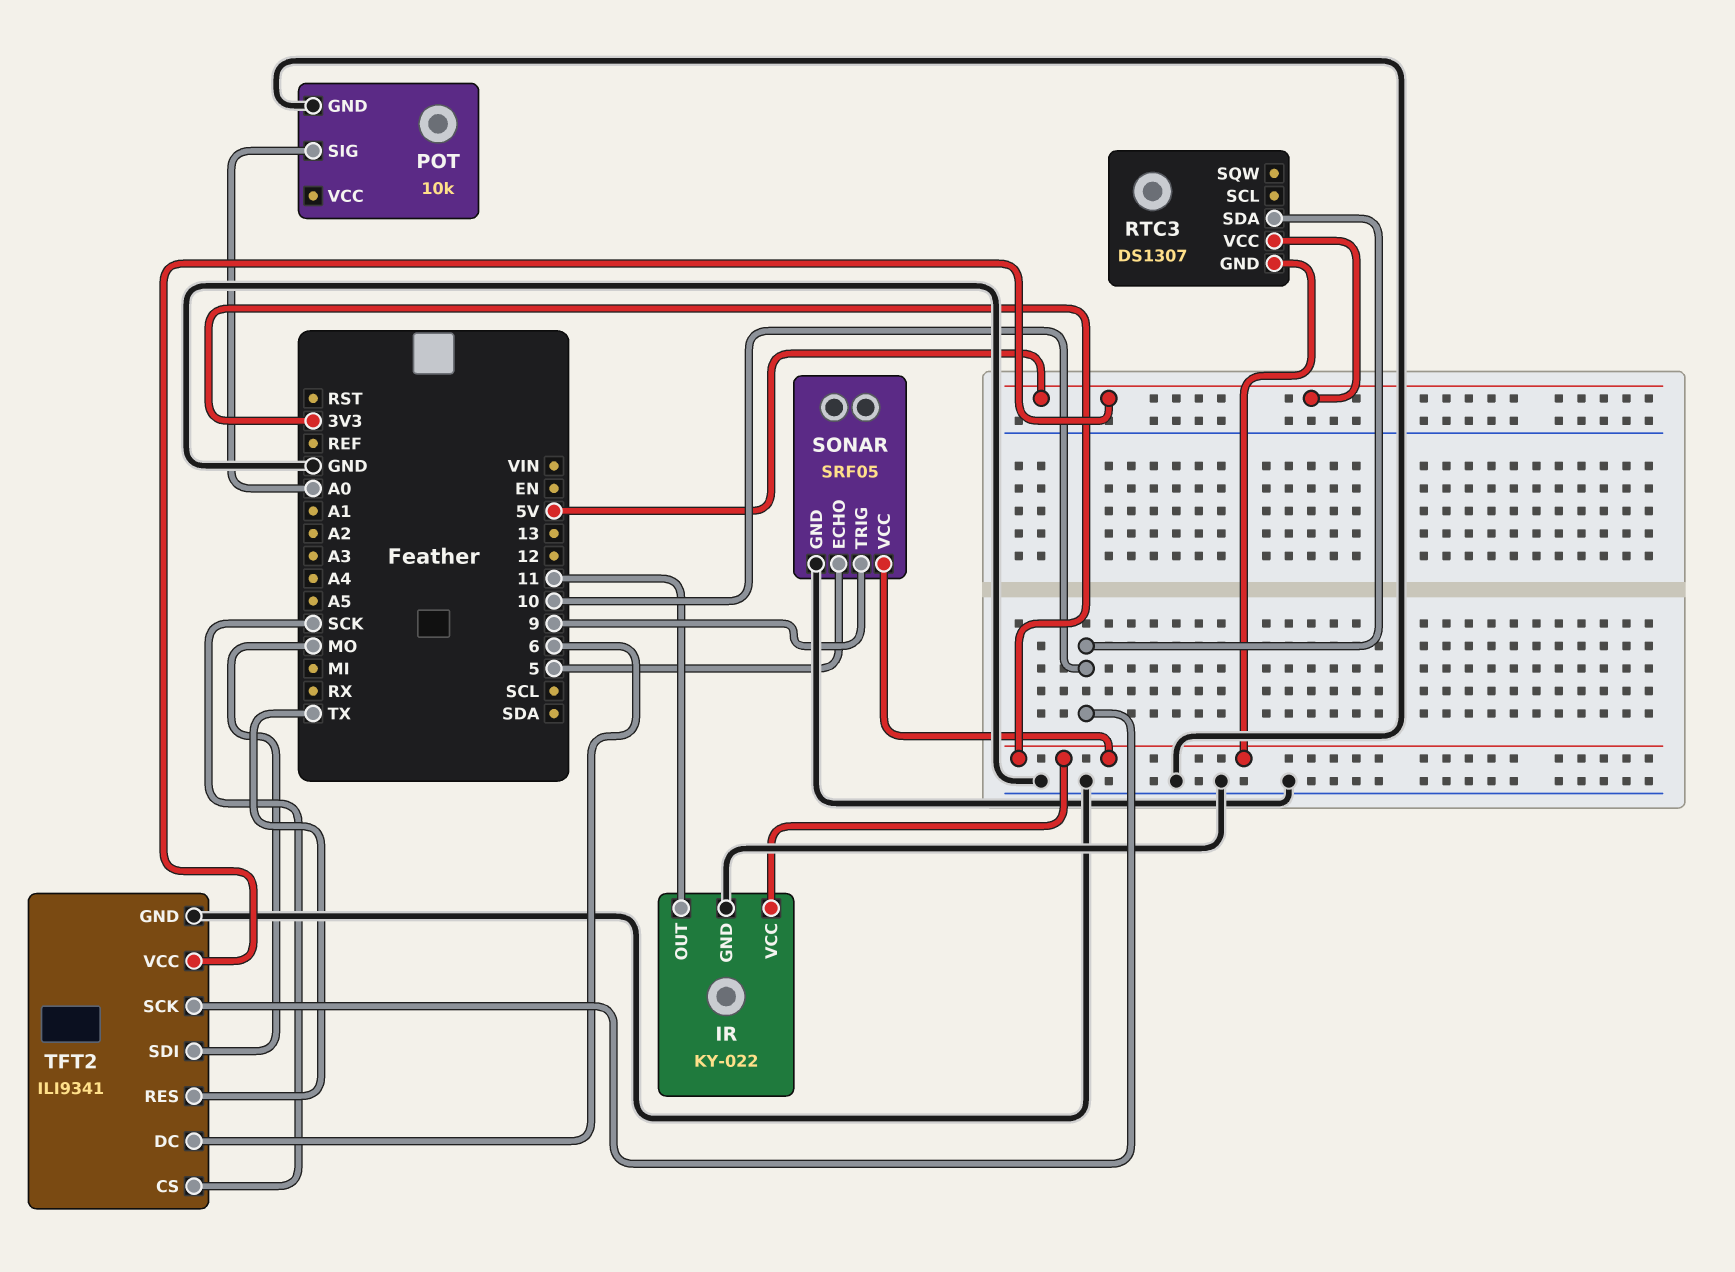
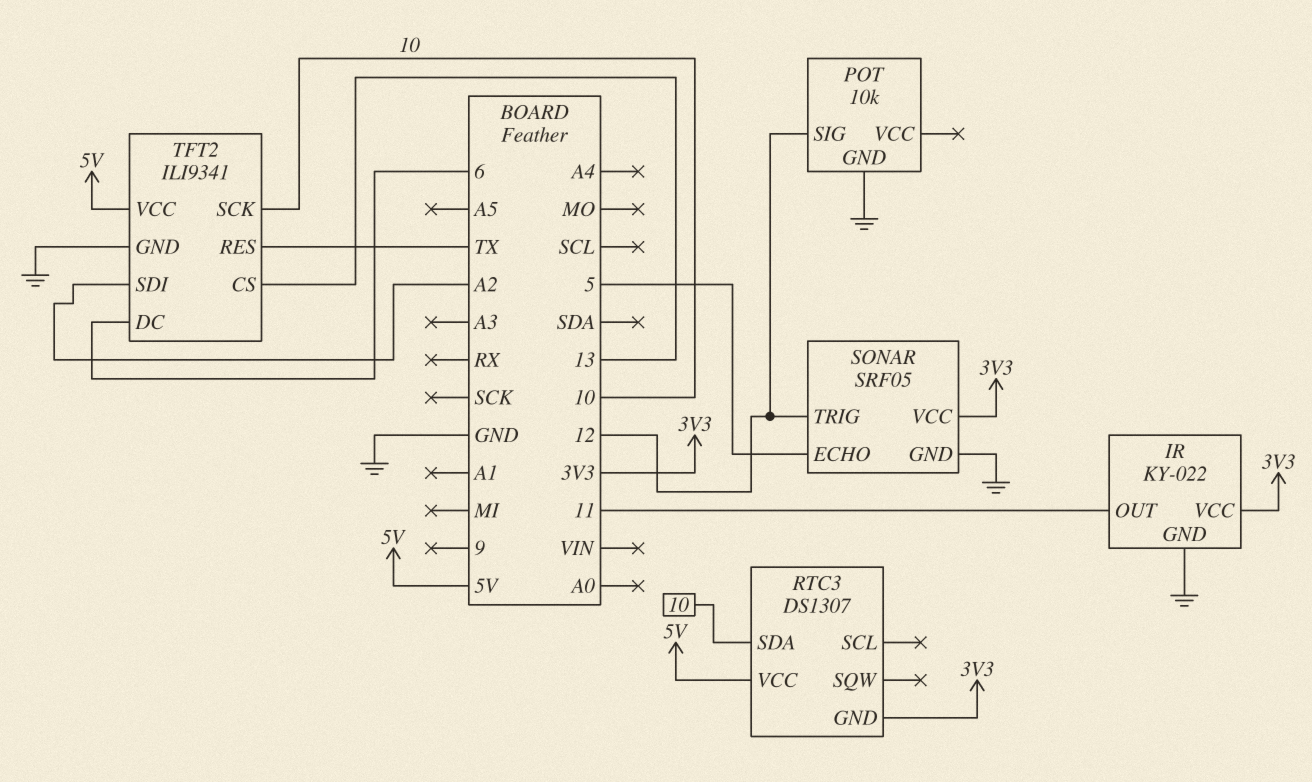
POT pin SIG: A0 -> 12
SONAR pin TRIG: 9 -> 12
TFT2 pin CS: SCK -> 13
TFT2 pin SDI: MO -> A2

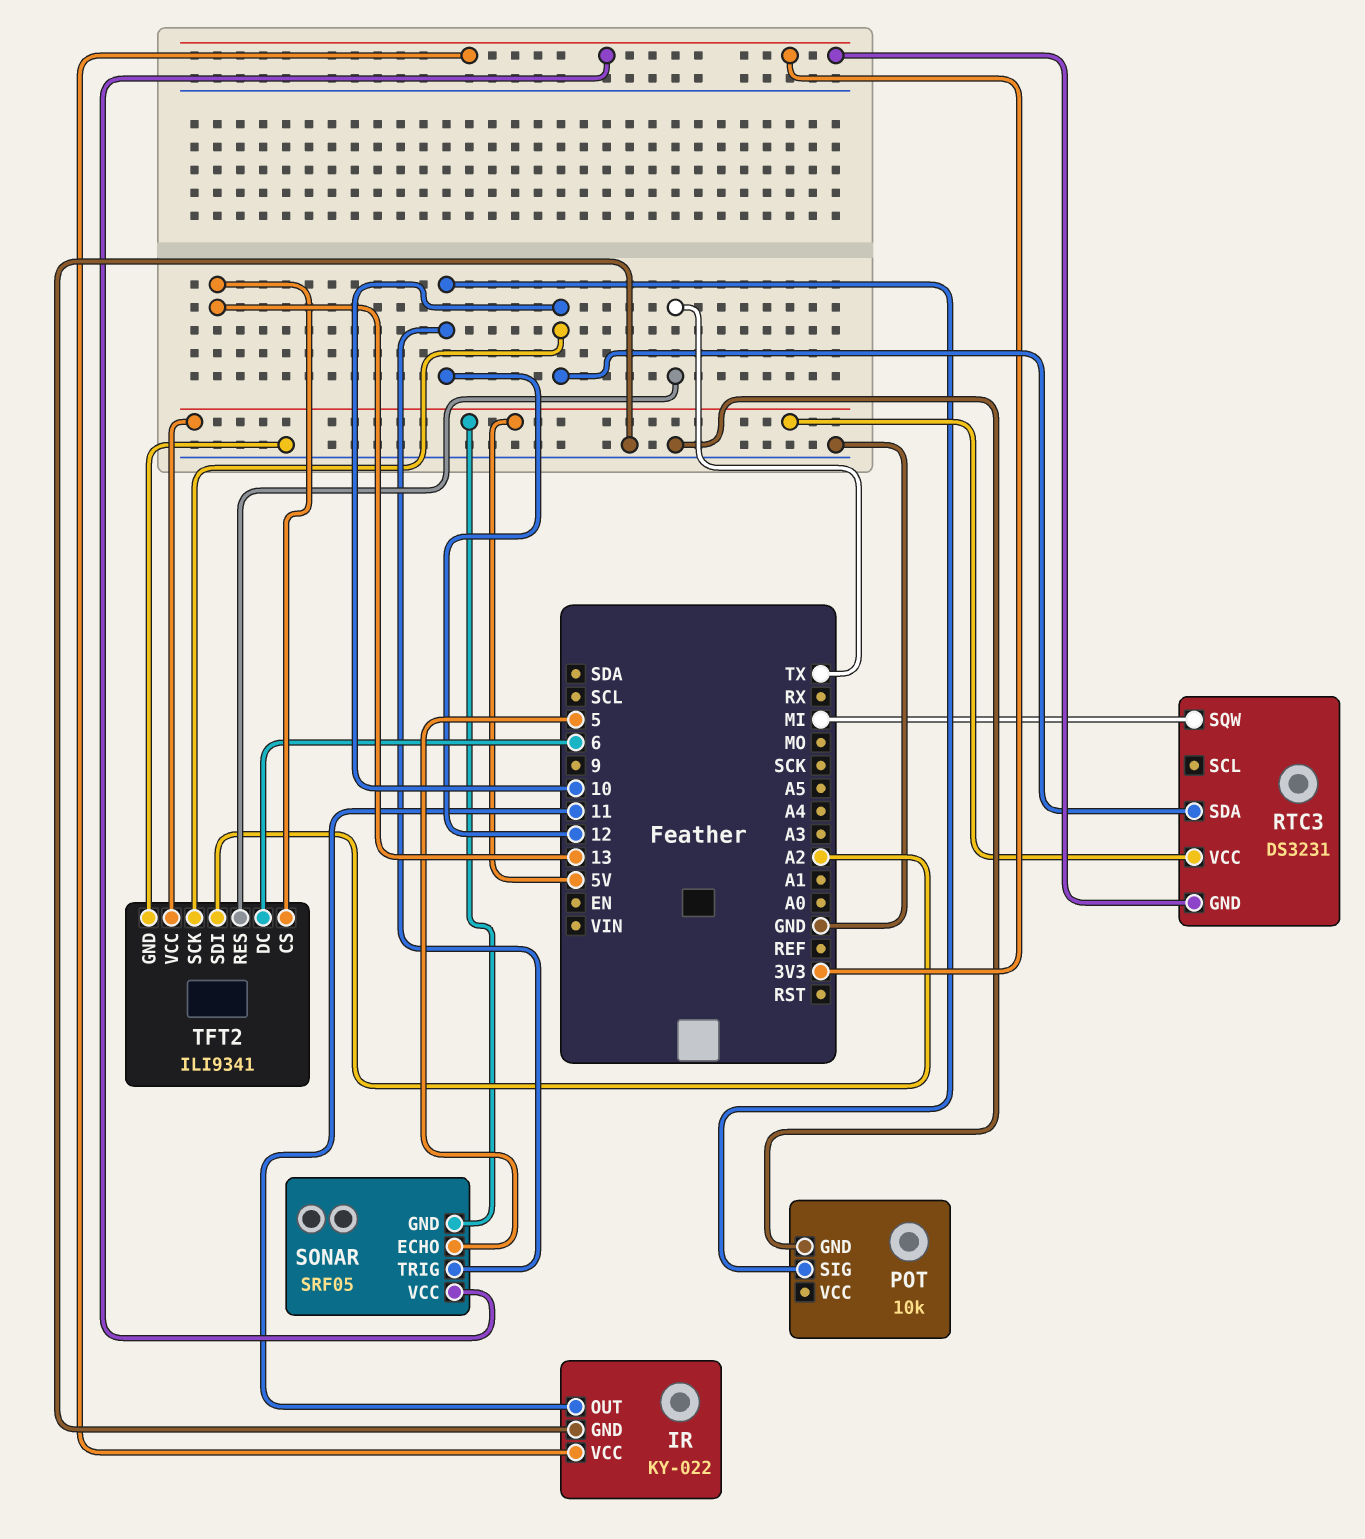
RTC3: DS1307 -> DS3231
RTC3 pin SQW: none -> MI
SONAR pin GND: GND -> 5V

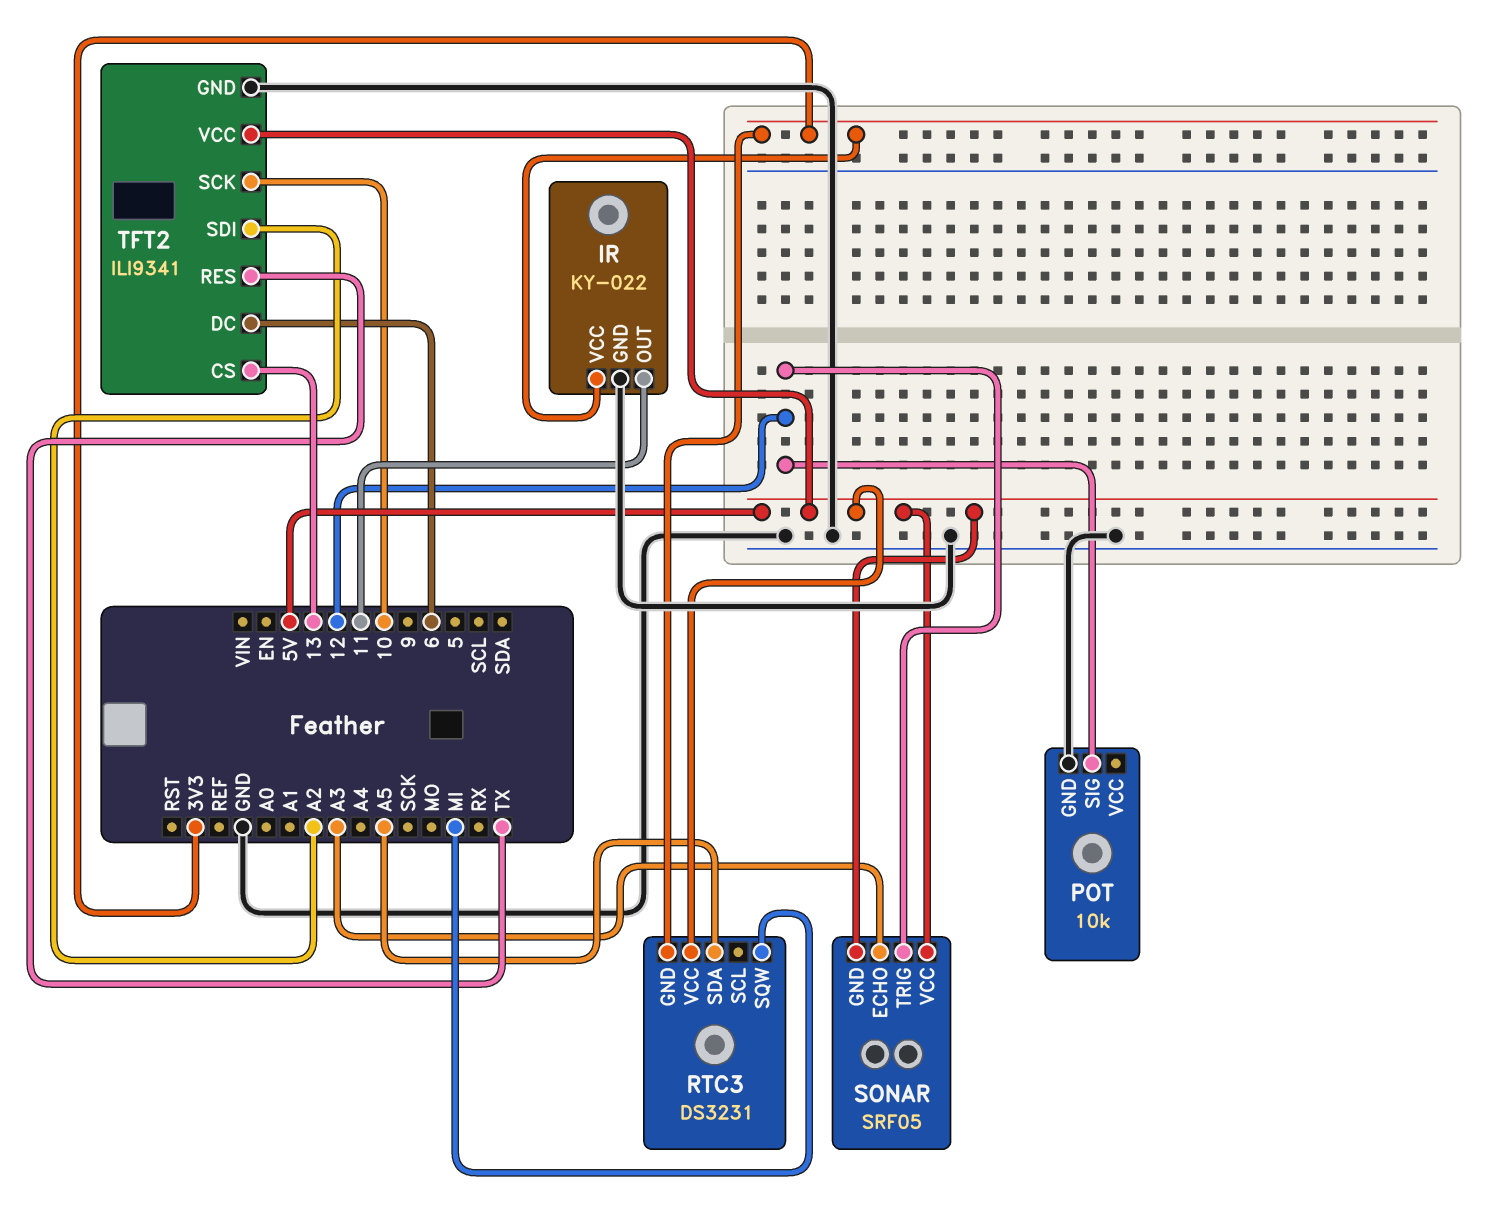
RTC3 pin SDA: 10 -> A5
SONAR pin ECHO: 5 -> A3
SONAR pin VCC: 3V3 -> 5V

